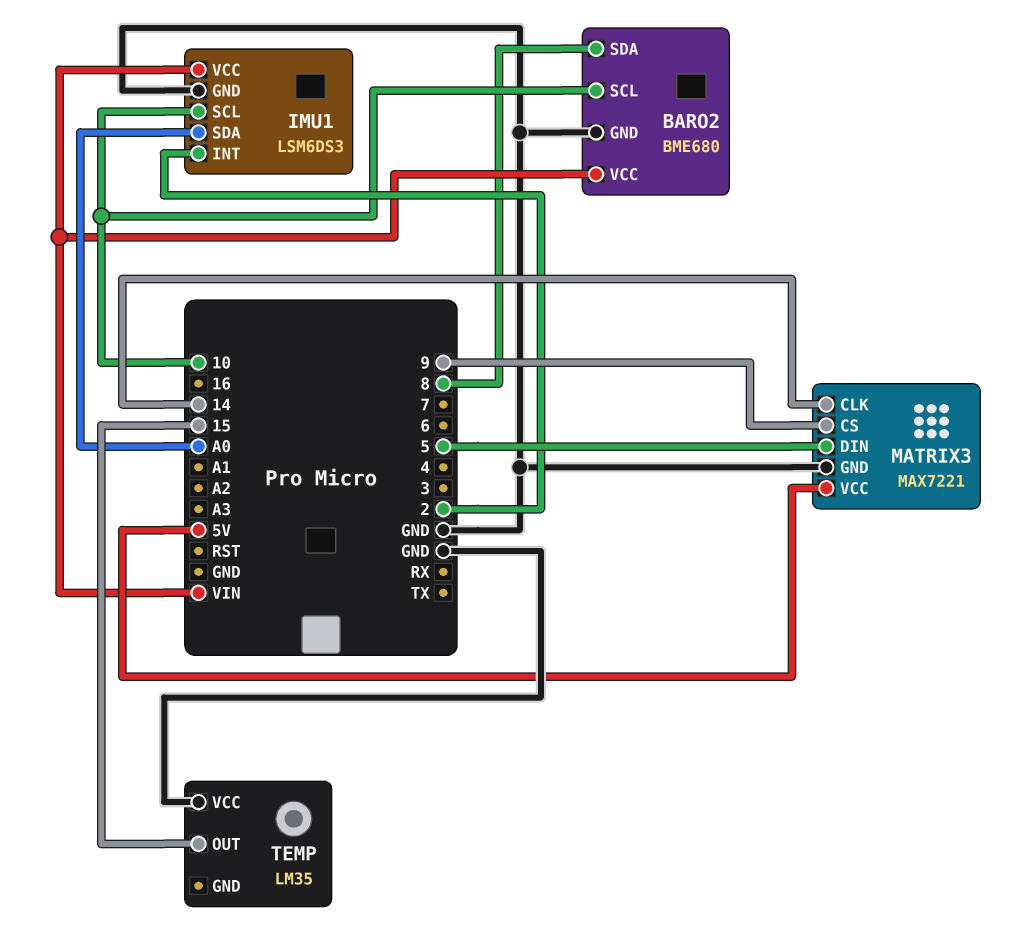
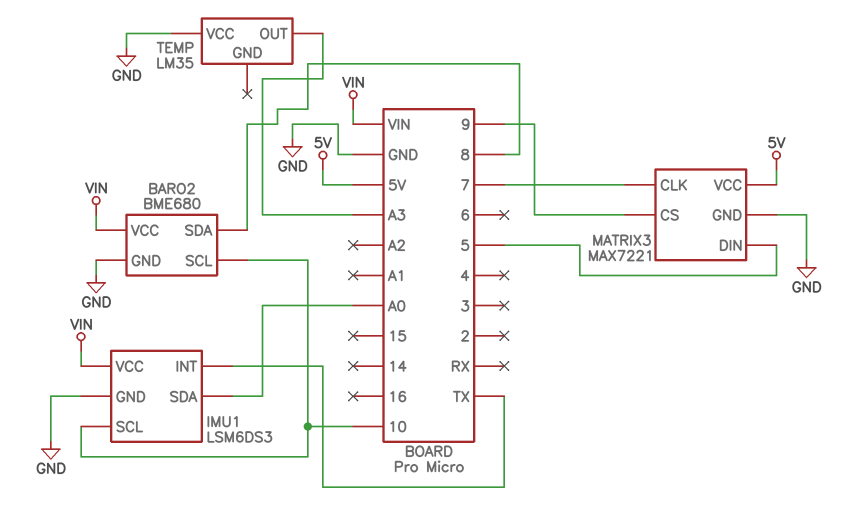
IMU1 pin INT: 2 -> TX
MATRIX3 pin CLK: 14 -> 7
TEMP pin OUT: 15 -> A3

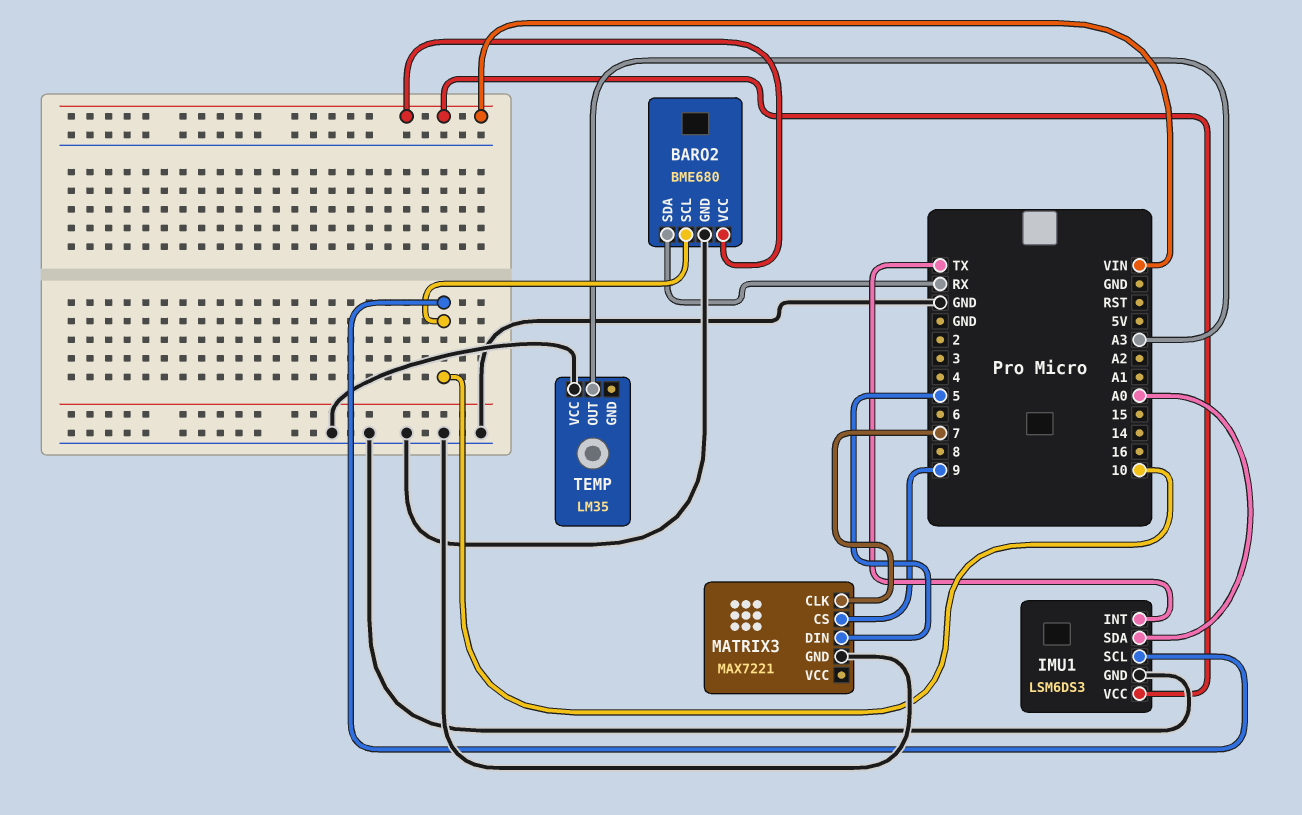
BARO2 pin SDA: 8 -> RX
MATRIX3 pin VCC: 5V -> none

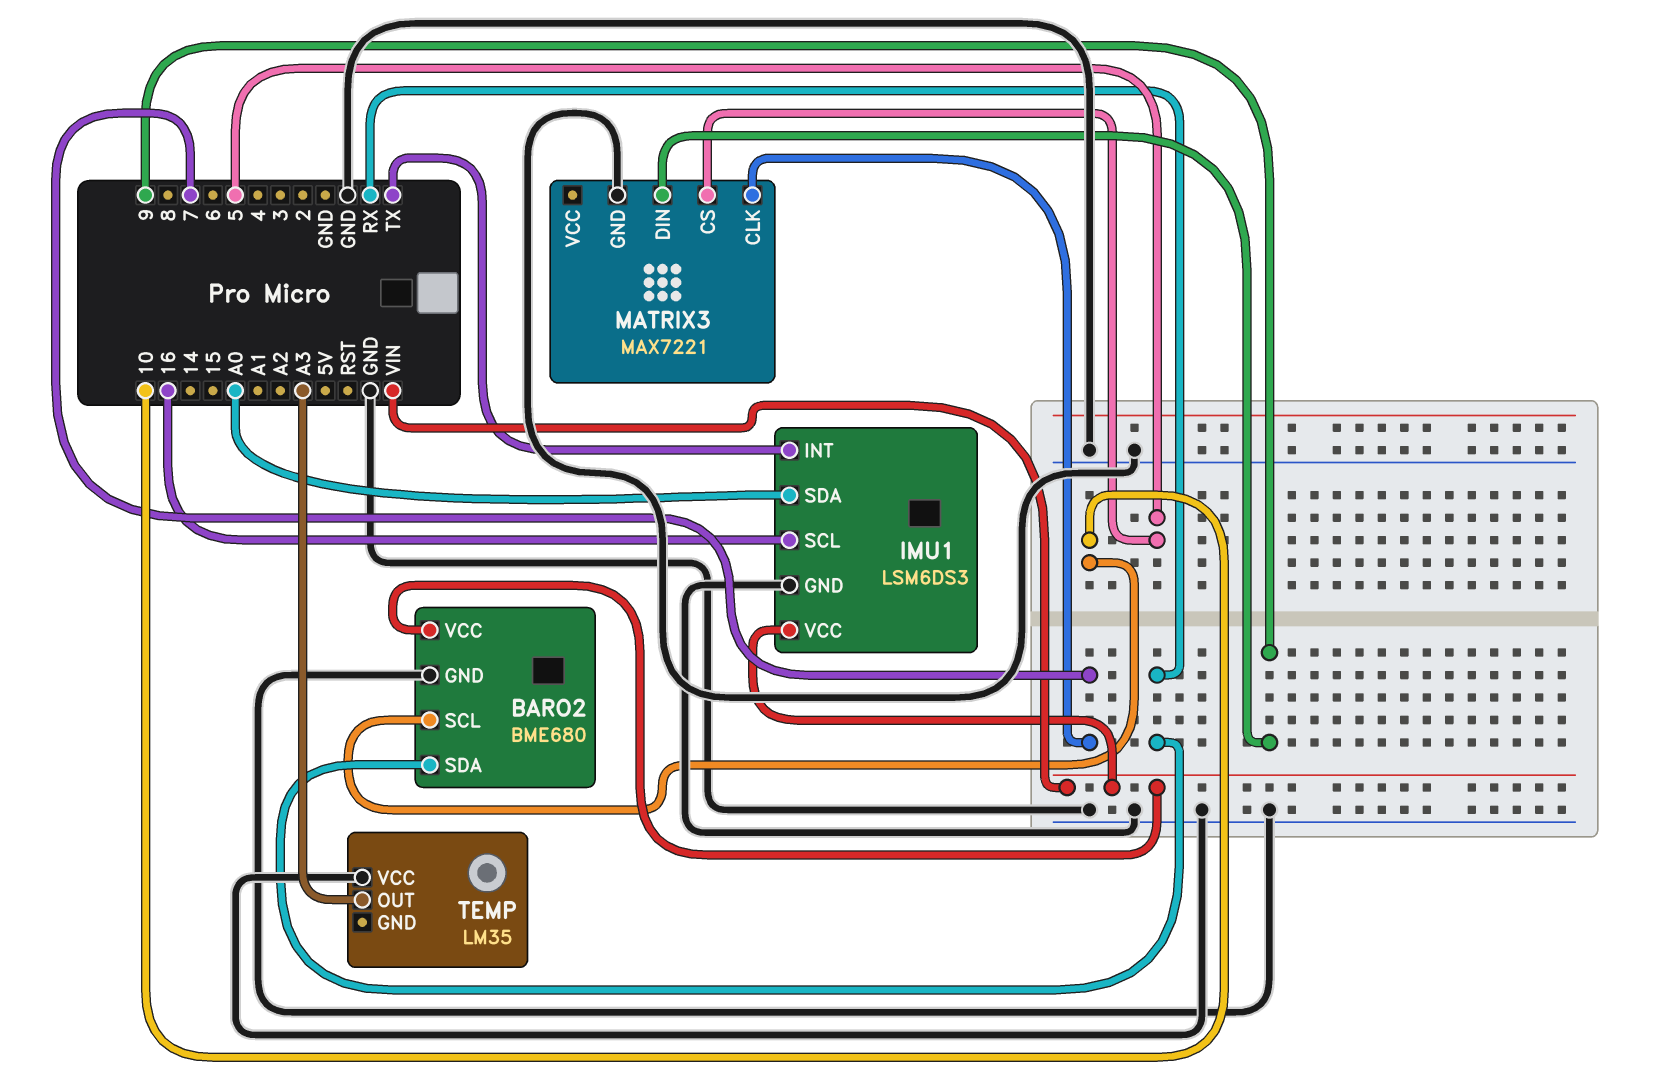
IMU1 pin SCL: 10 -> 16
MATRIX3 pin CS: 9 -> 5
MATRIX3 pin DIN: 5 -> 9

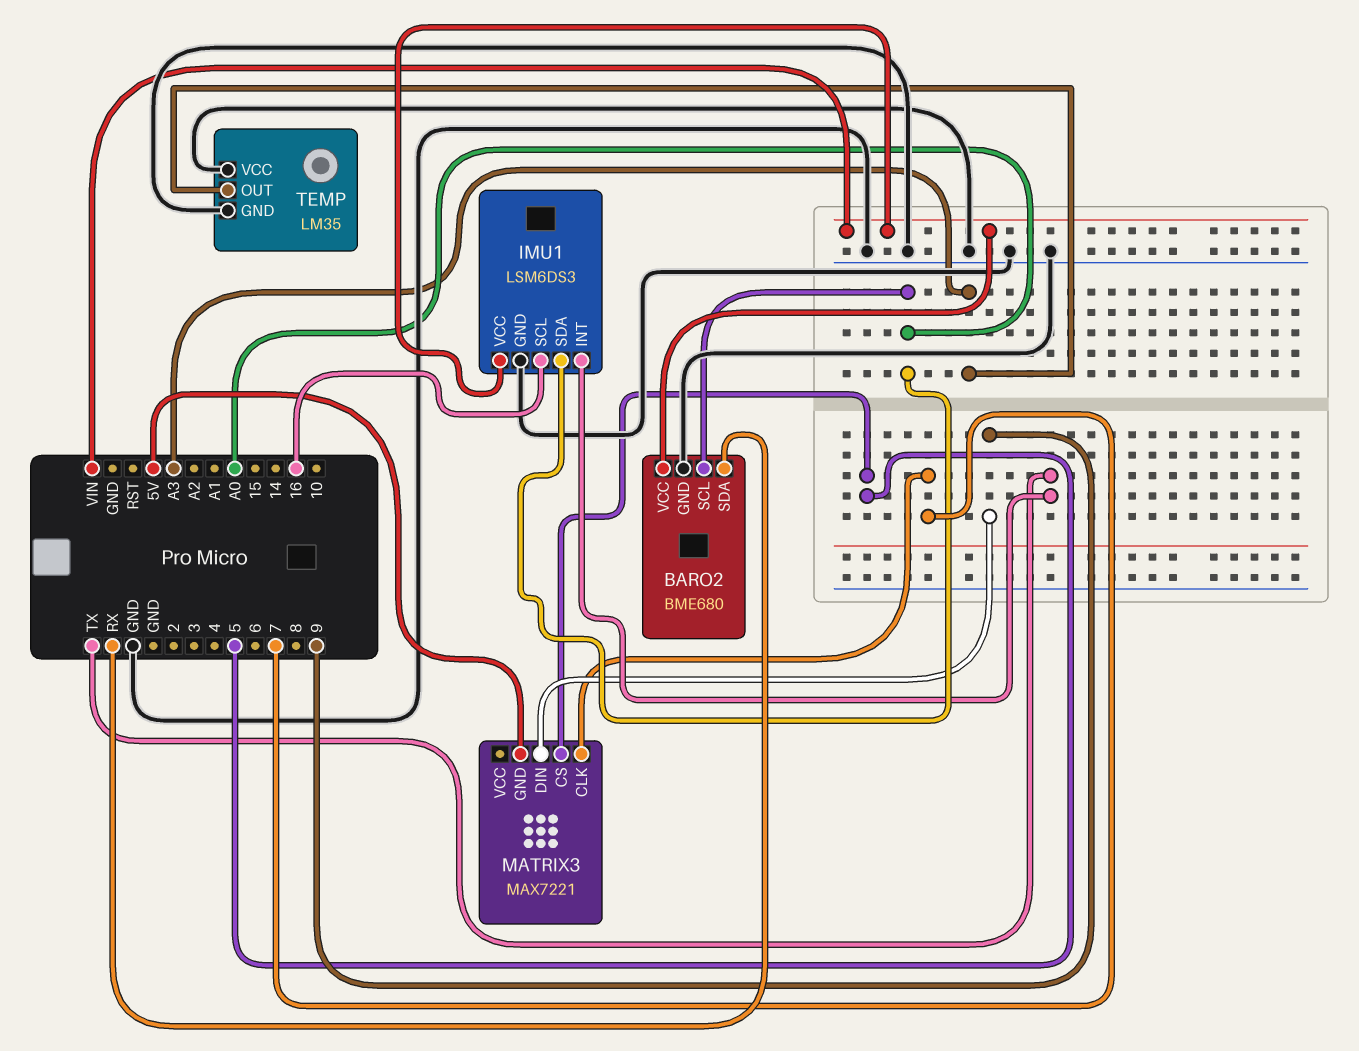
BARO2 pin SCL: 10 -> A0
MATRIX3 pin GND: GND -> 5V
TEMP pin GND: none -> GND

